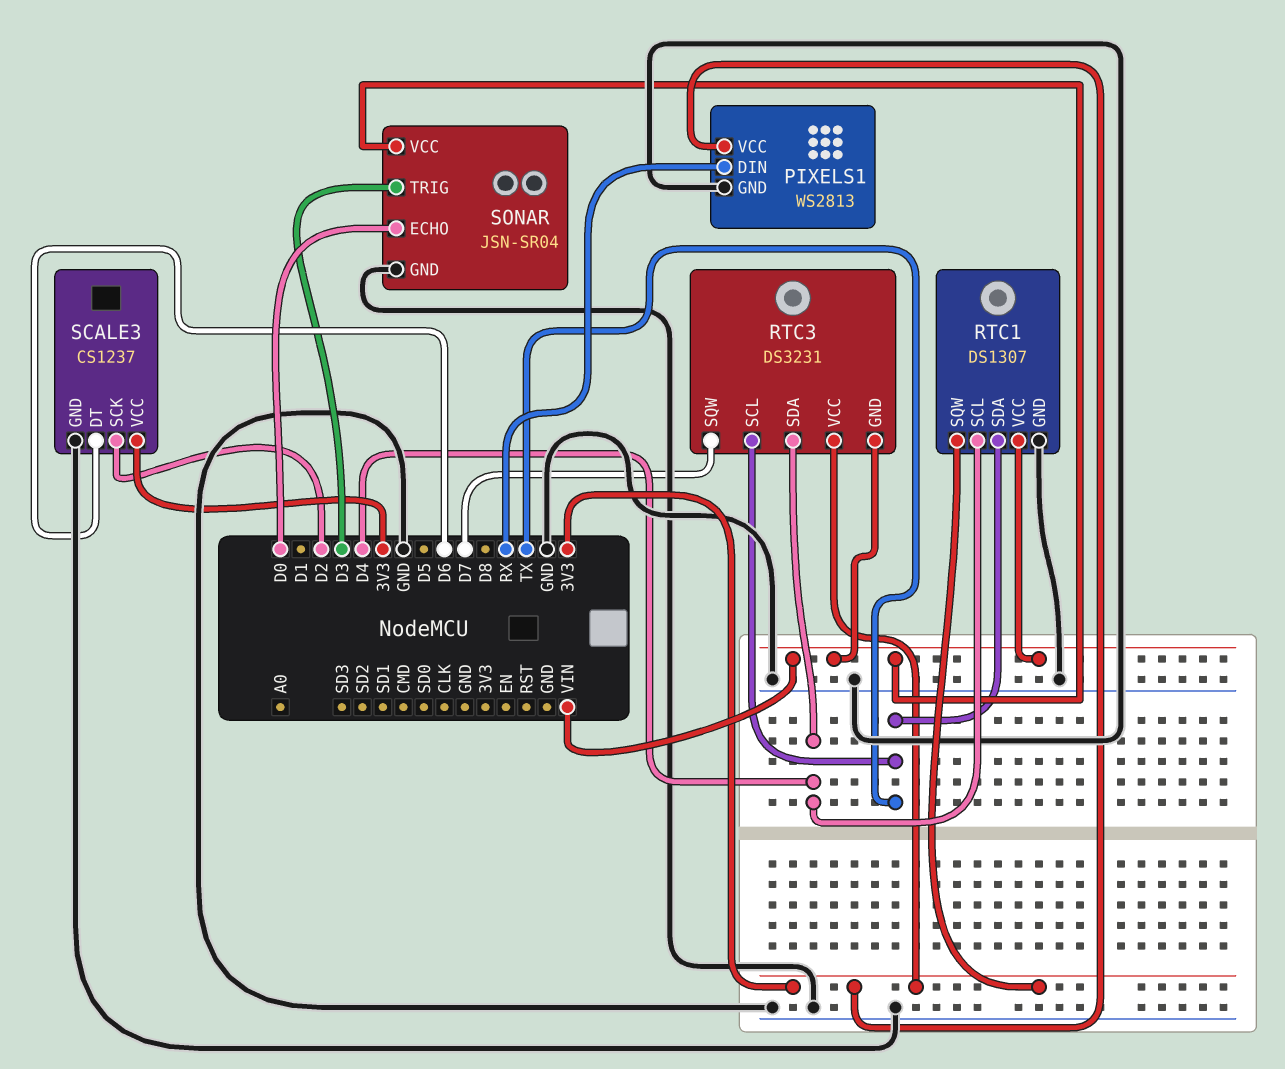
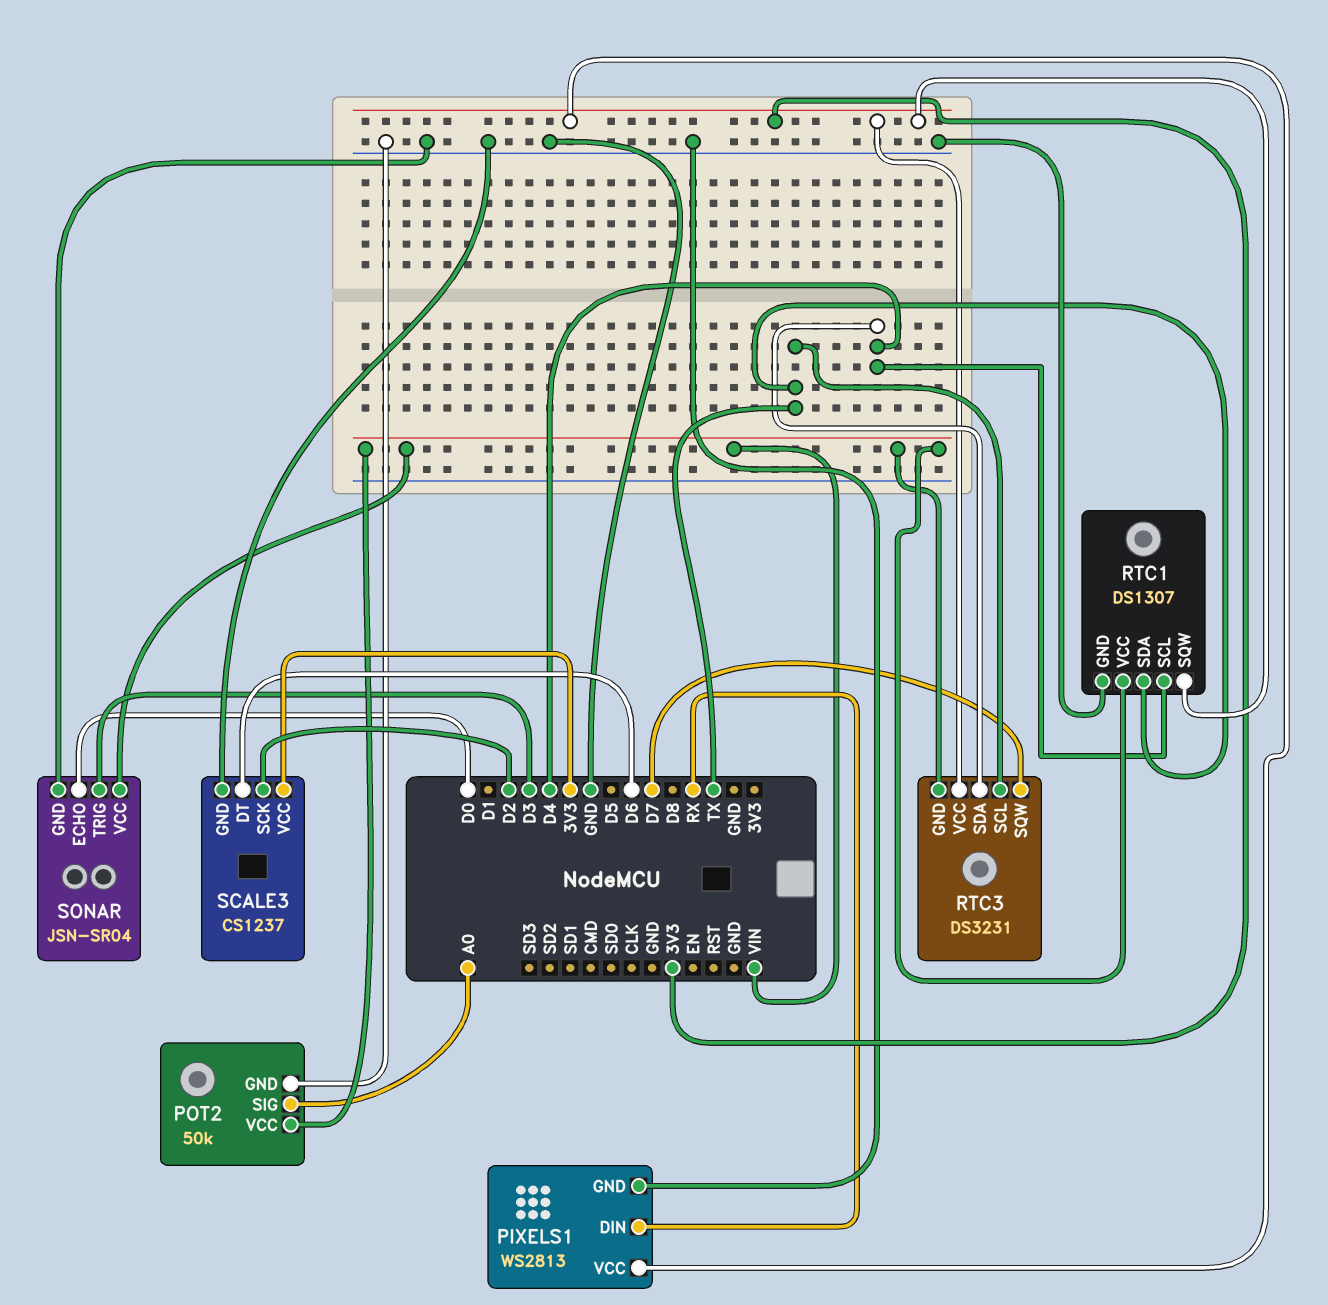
POT2: none -> 50k
POT2 pin GND: none -> GND
POT2 pin SIG: none -> A0
POT2 pin VCC: none -> VIN

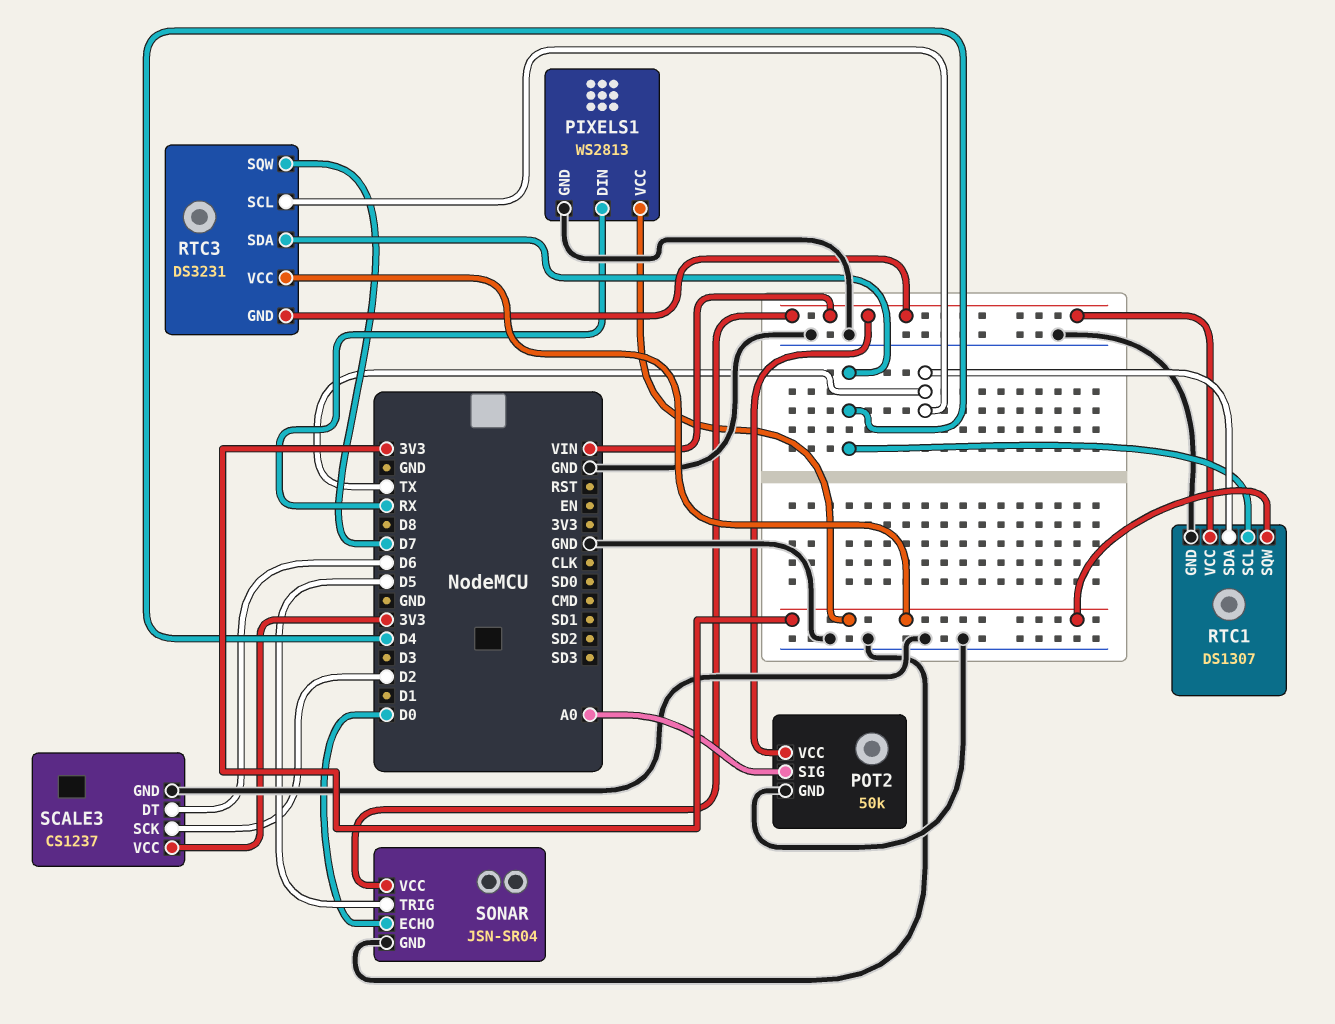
SONAR pin TRIG: D3 -> D5

